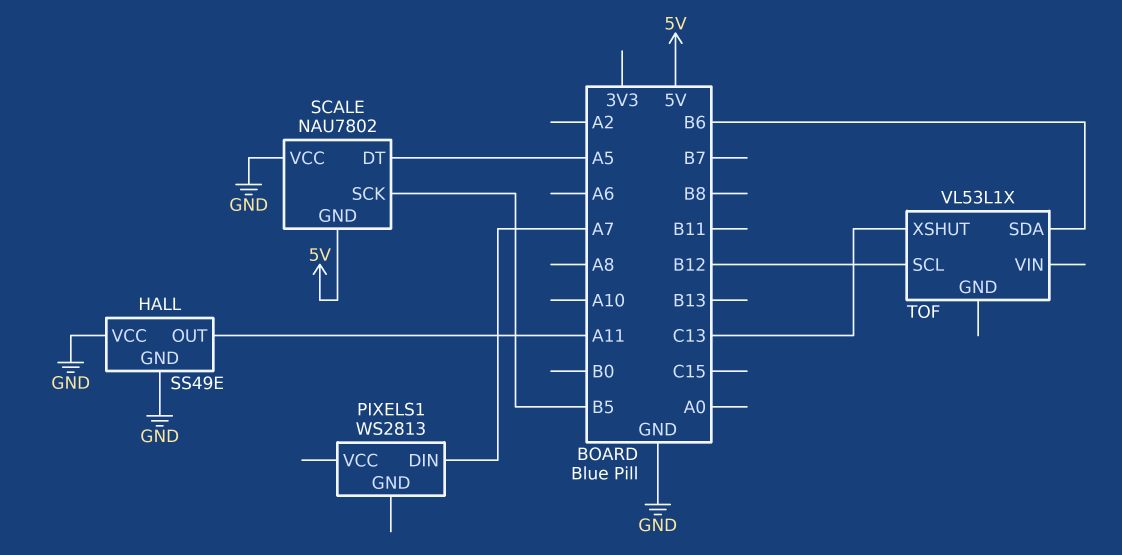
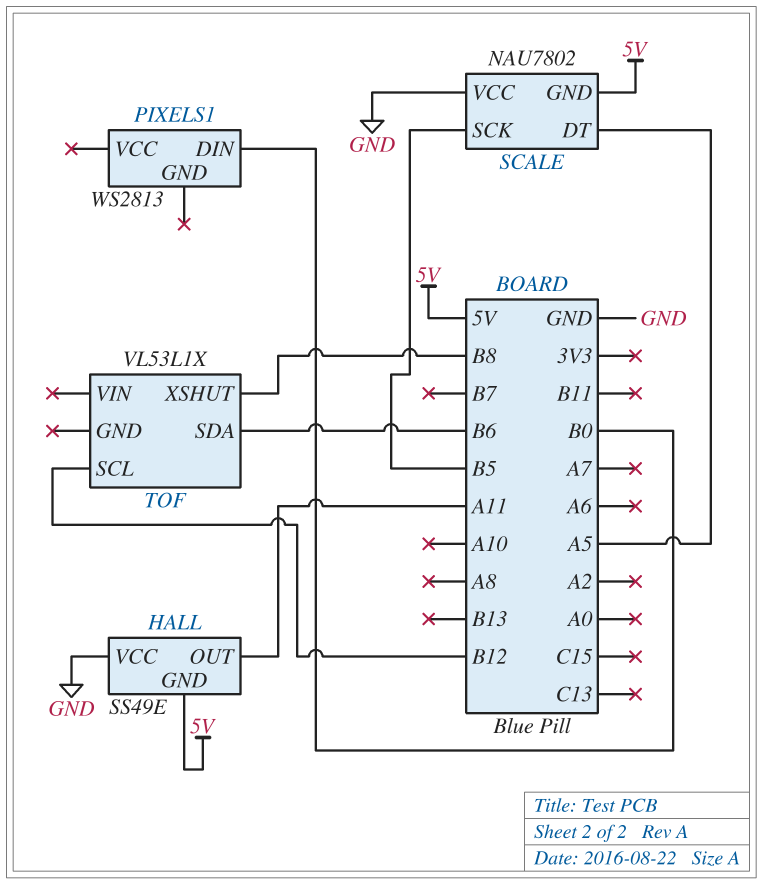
HALL pin GND: GND -> 5V
PIXELS1 pin DIN: A7 -> B0
TOF pin XSHUT: C13 -> B8

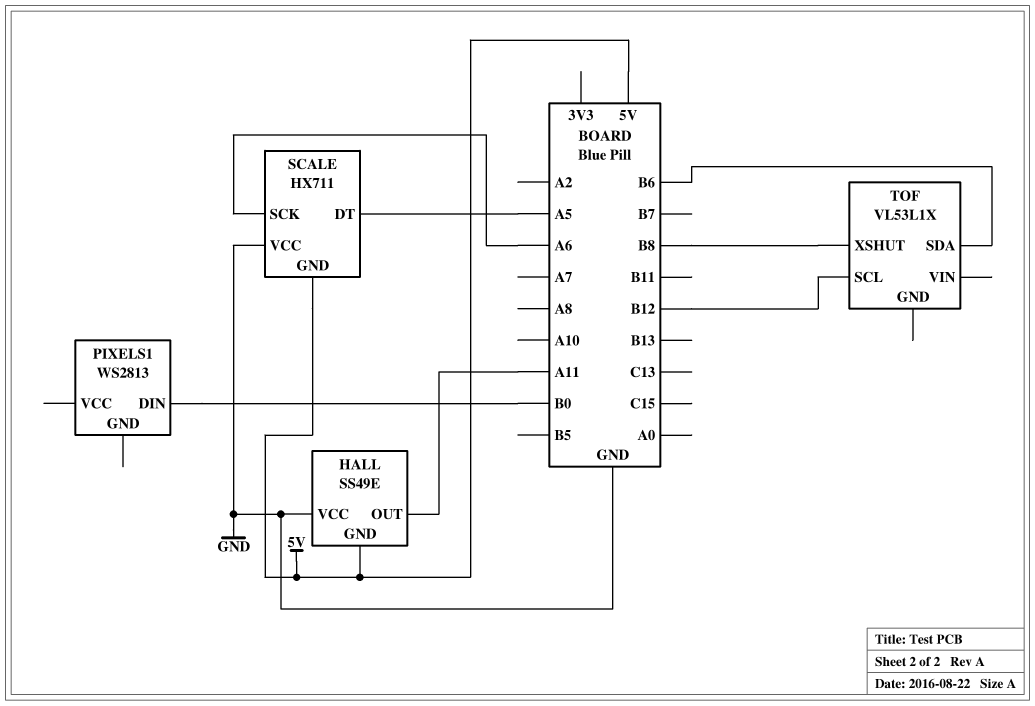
SCALE: NAU7802 -> HX711
SCALE pin SCK: B5 -> A6

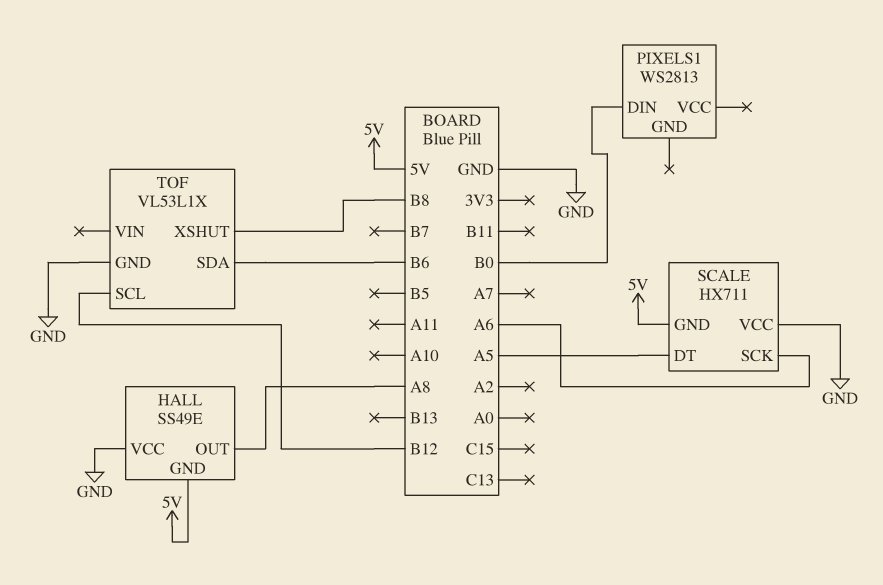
HALL pin OUT: A11 -> A8
TOF pin GND: none -> GND

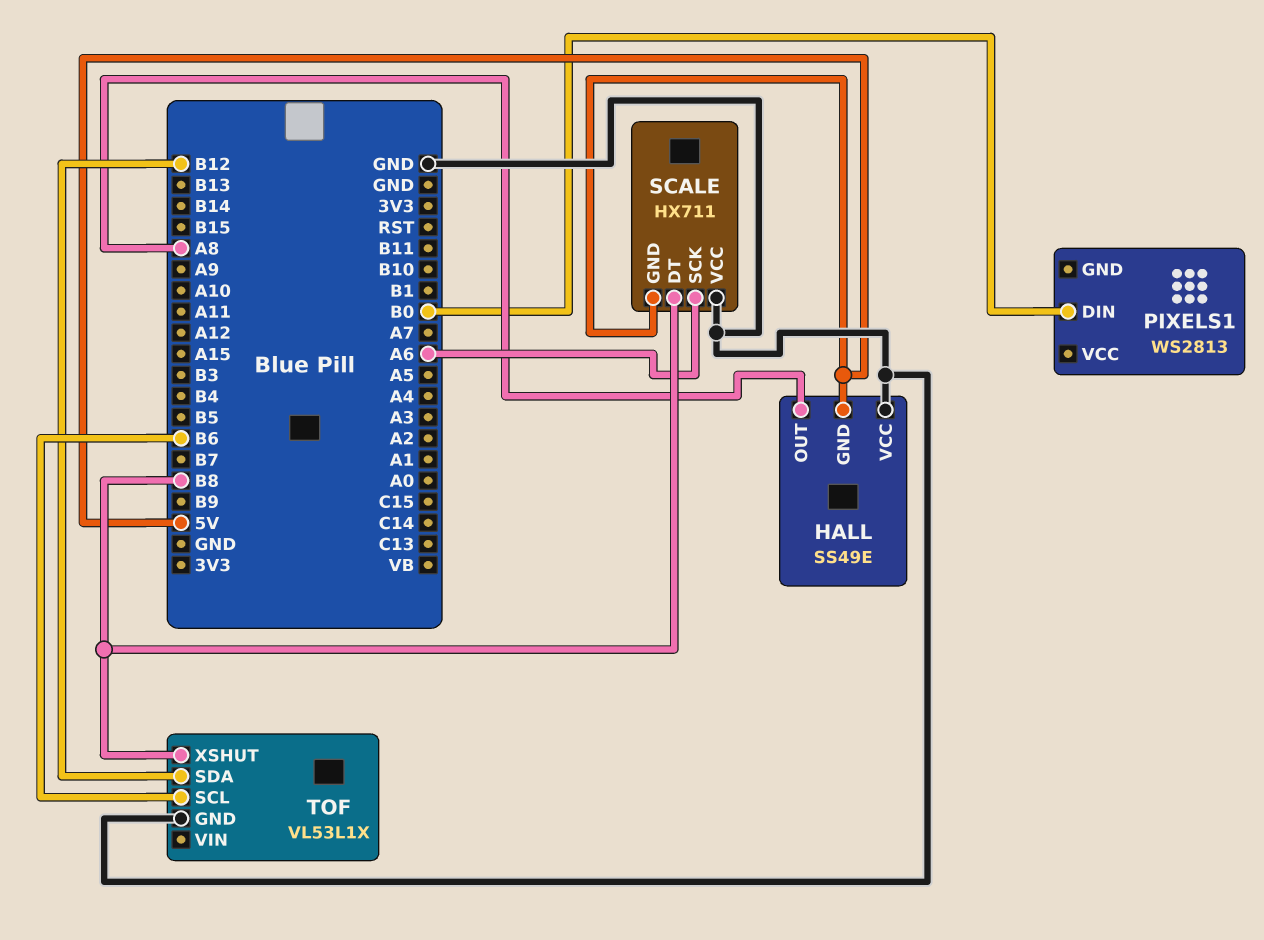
SCALE pin DT: A5 -> B8
TOF pin SCL: B12 -> B6
TOF pin SDA: B6 -> B12

